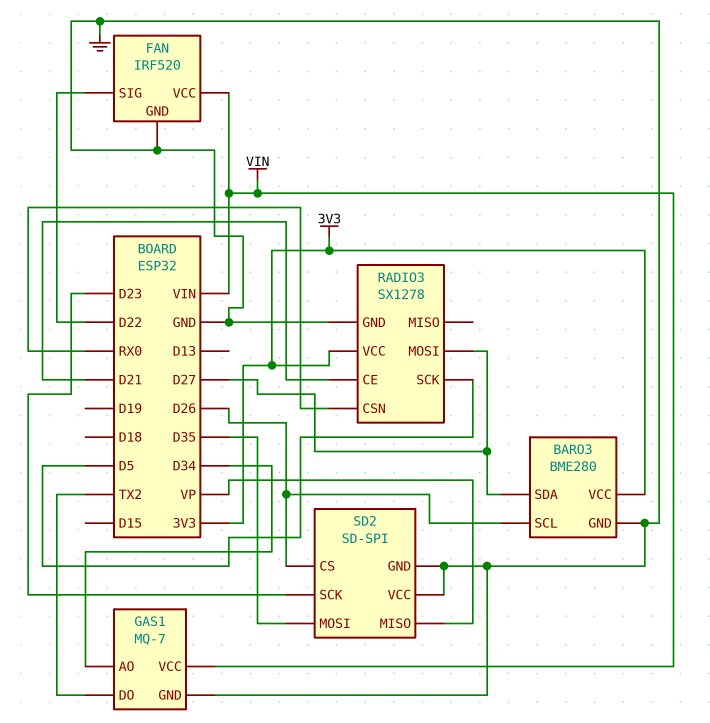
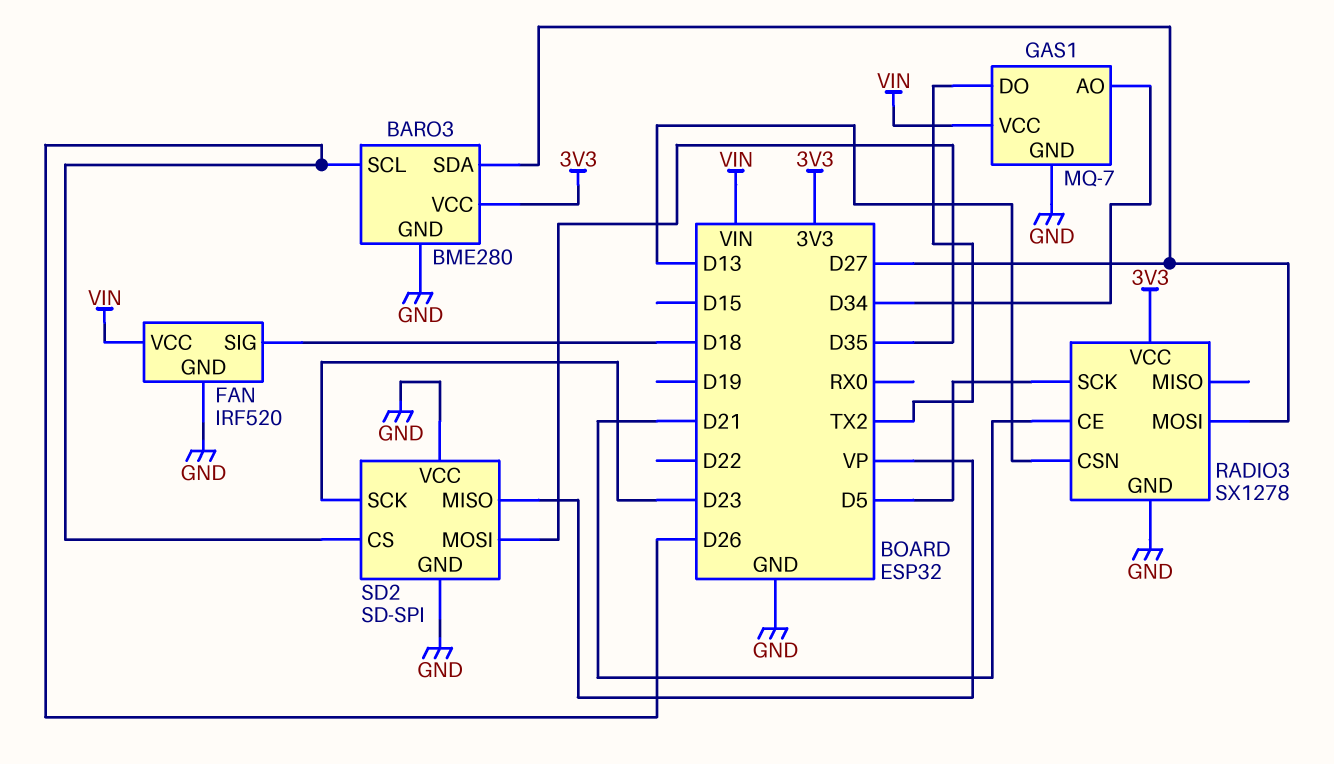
FAN pin SIG: D22 -> D18
RADIO3 pin CSN: RX0 -> D13

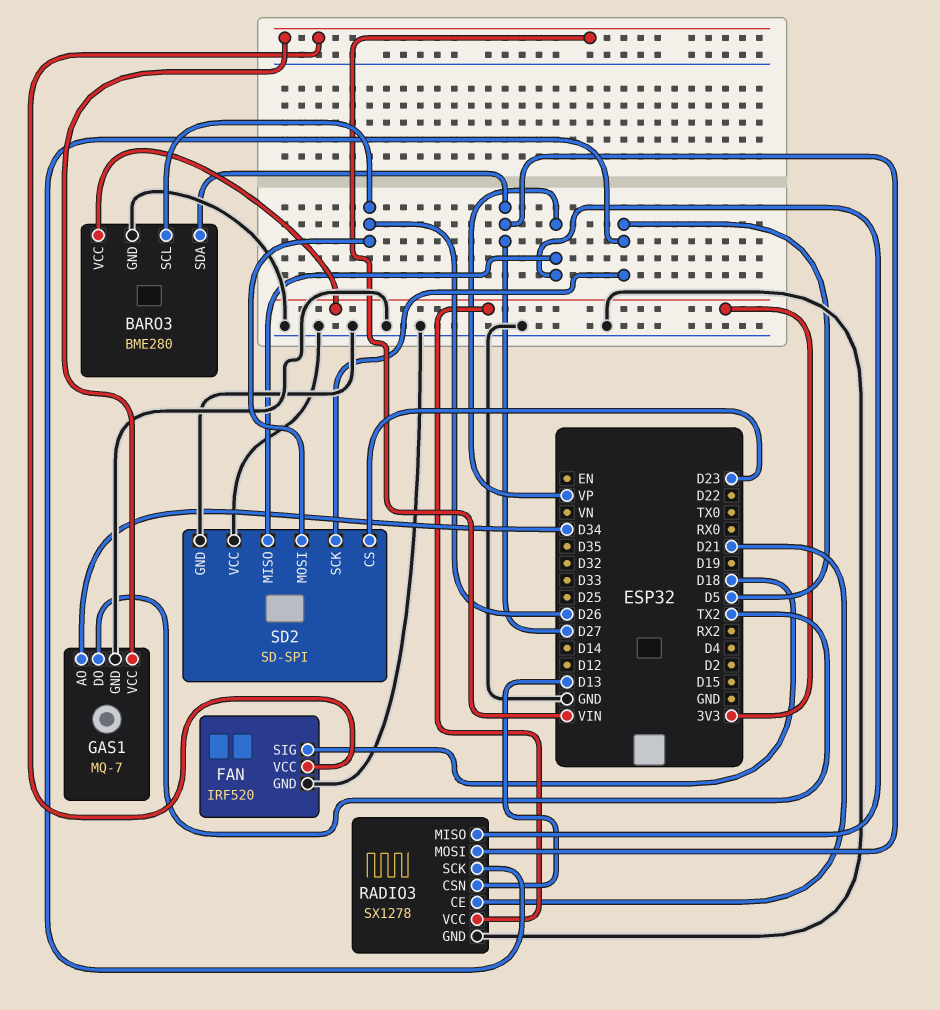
RADIO3 pin MISO: none -> VP
SD2 pin CS: D26 -> D23
SD2 pin MOSI: D35 -> D26
SD2 pin SCK: D23 -> D5

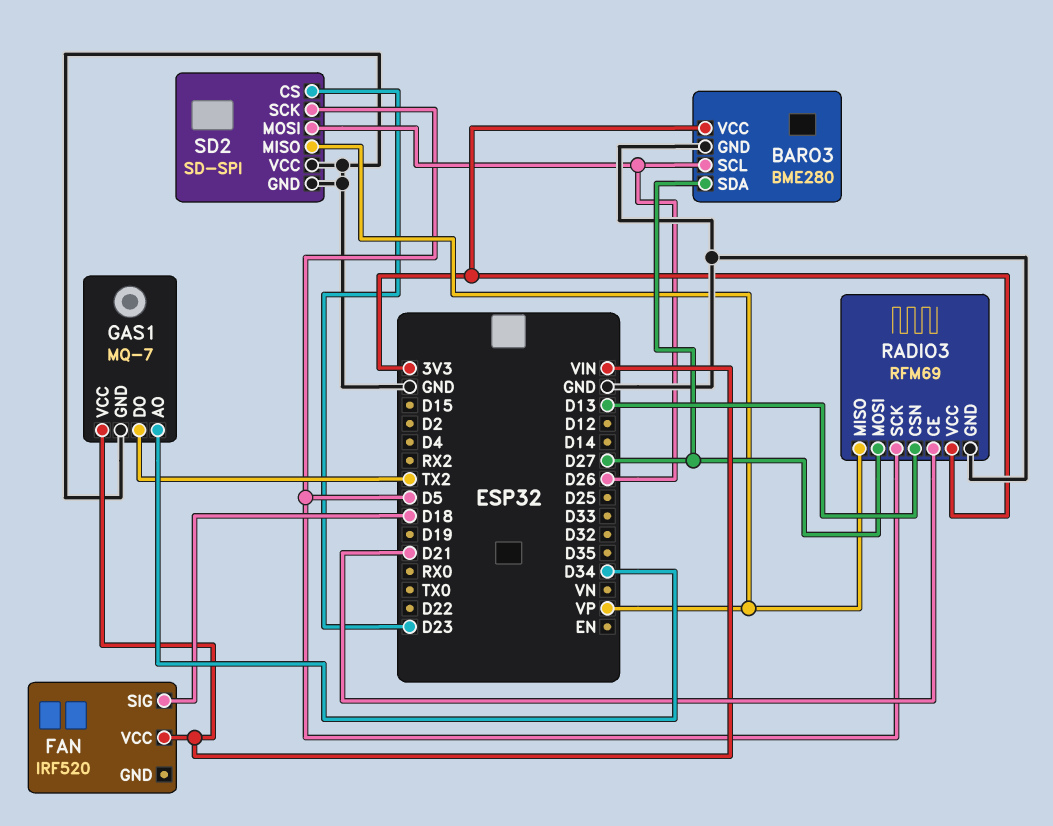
FAN pin GND: GND -> none
RADIO3: SX1278 -> RFM69

